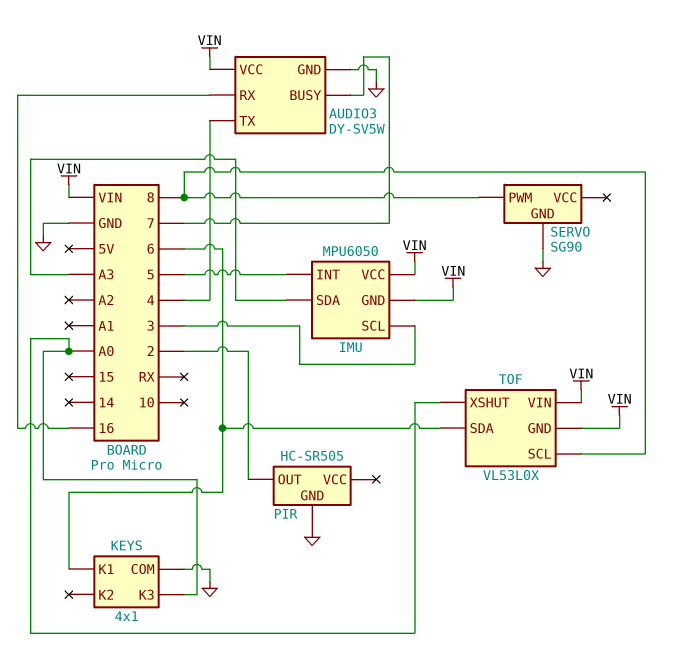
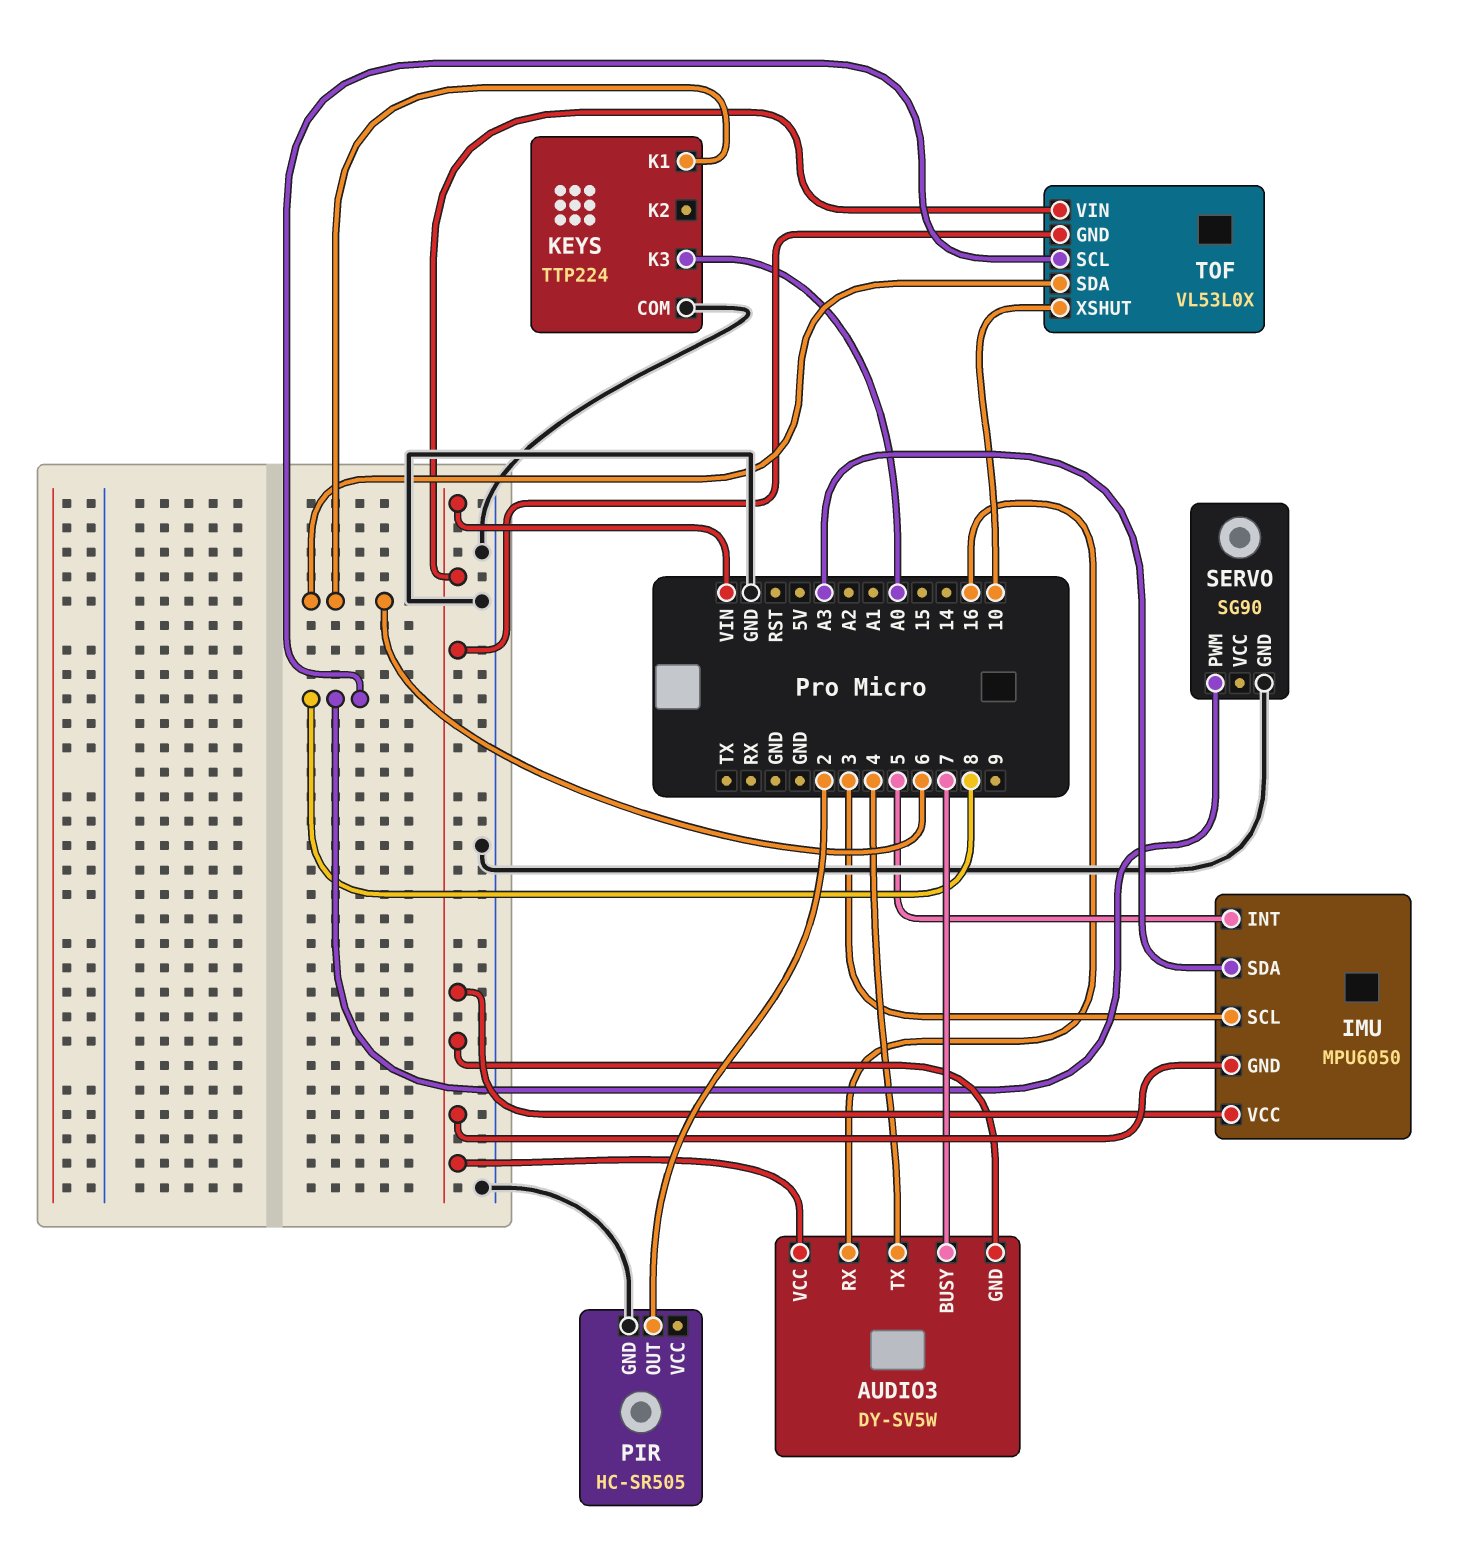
AUDIO3 pin GND: GND -> VIN
KEYS: 4x1 -> TTP224
TOF pin XSHUT: A0 -> 10

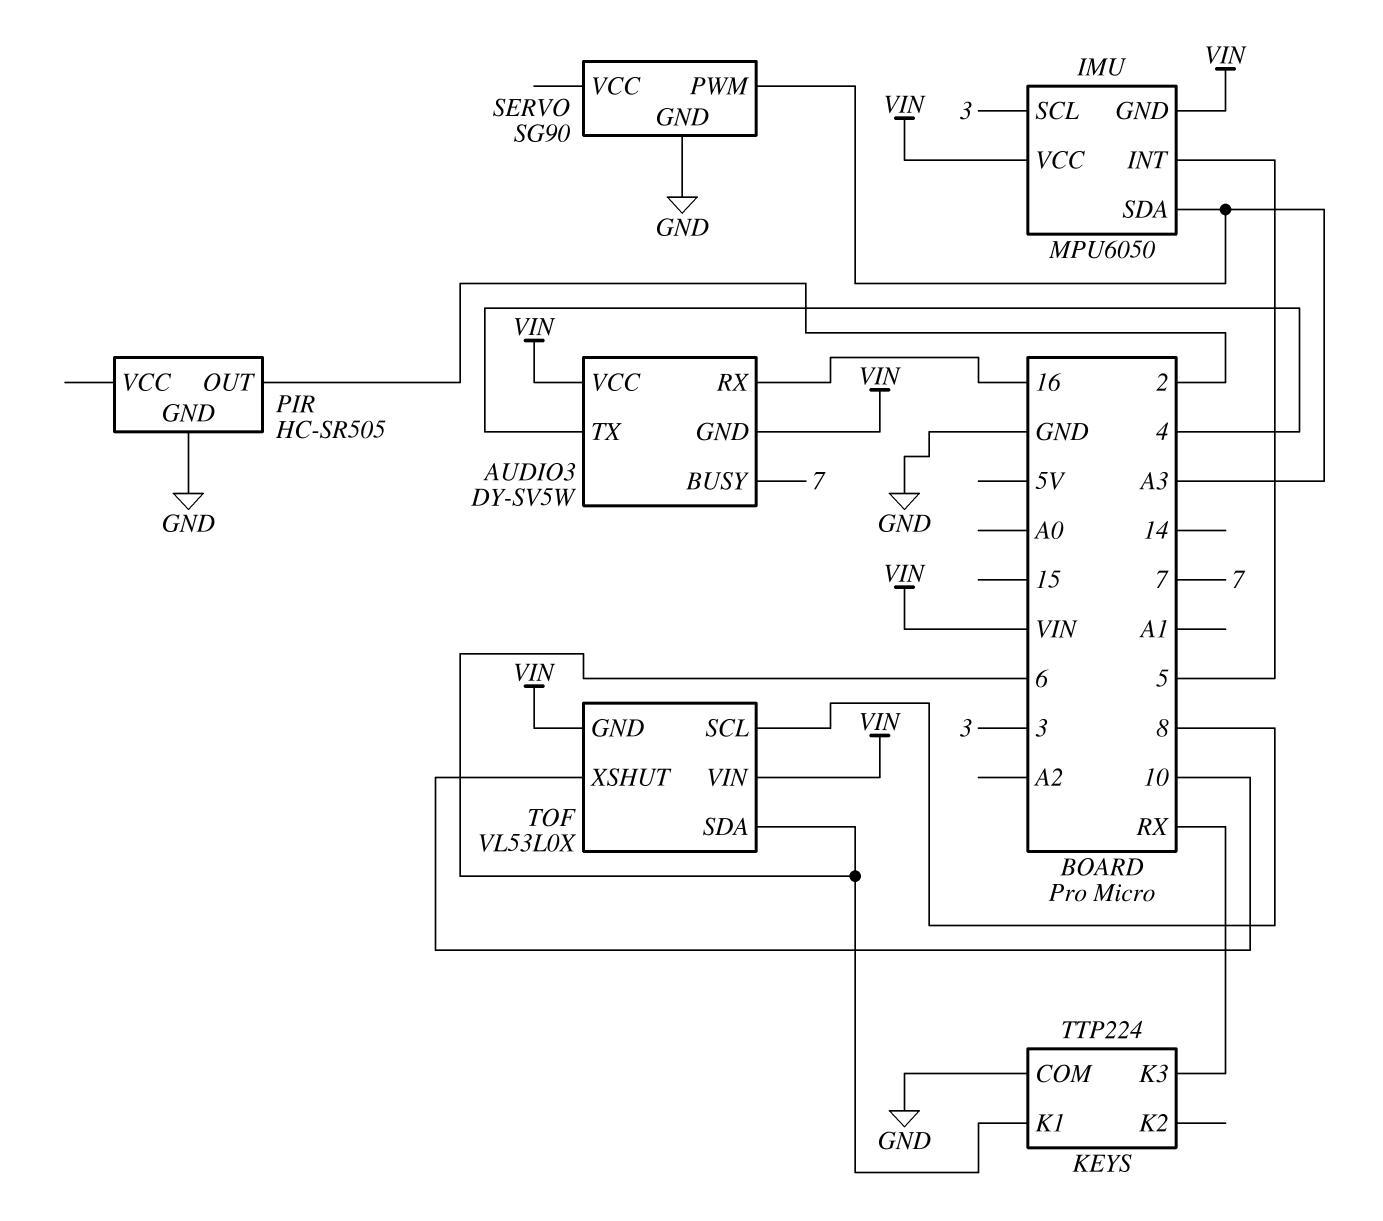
KEYS pin K3: A0 -> RX
SERVO pin PWM: 8 -> A3

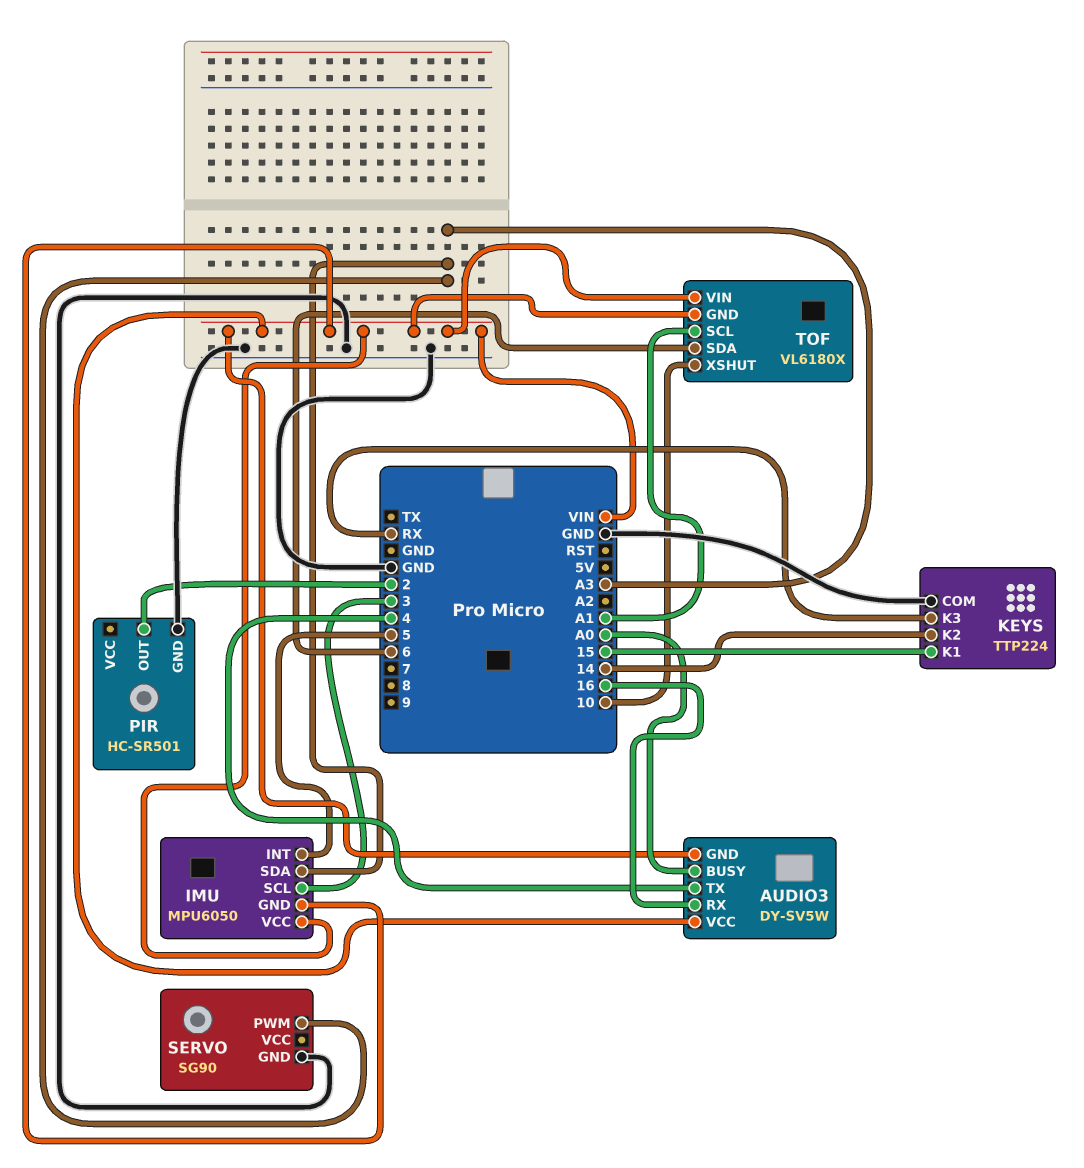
AUDIO3 pin BUSY: 7 -> A0
KEYS pin K1: 6 -> 15
KEYS pin K2: none -> 14
PIR: HC-SR505 -> HC-SR501
TOF: VL53L0X -> VL6180X
TOF pin SCL: 8 -> A1

